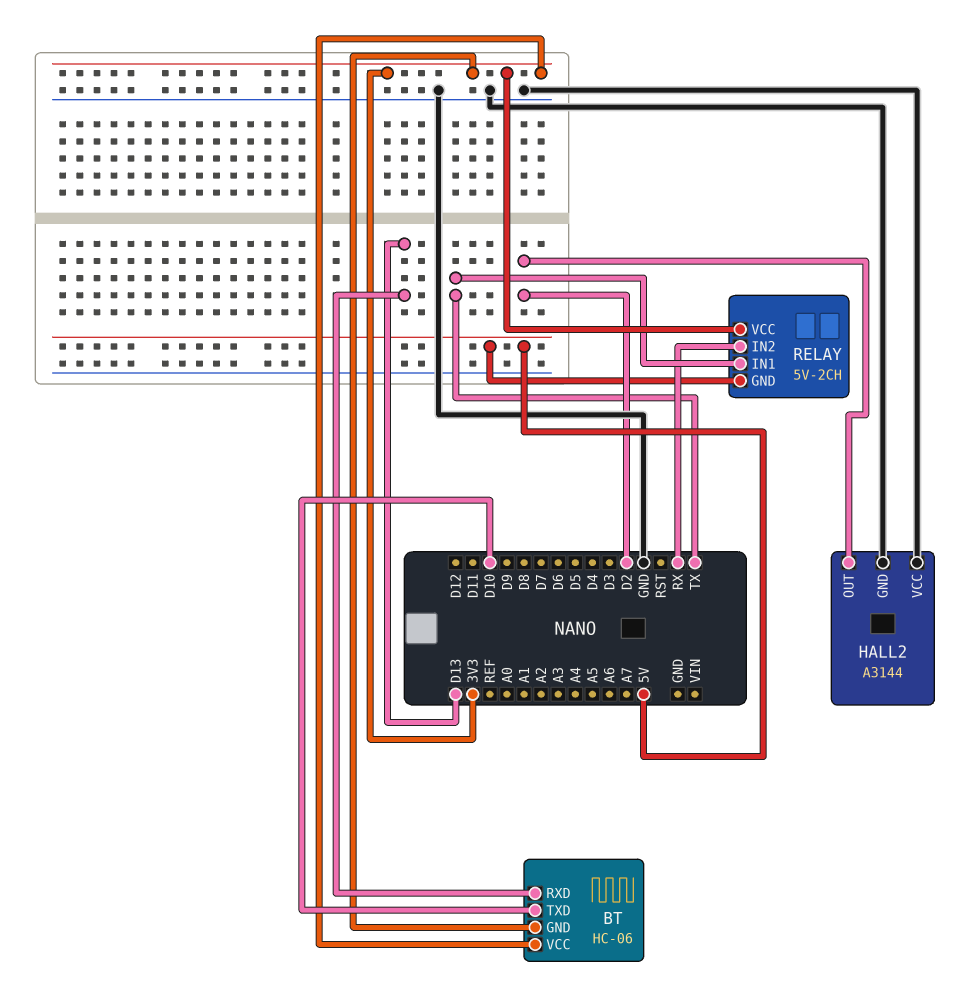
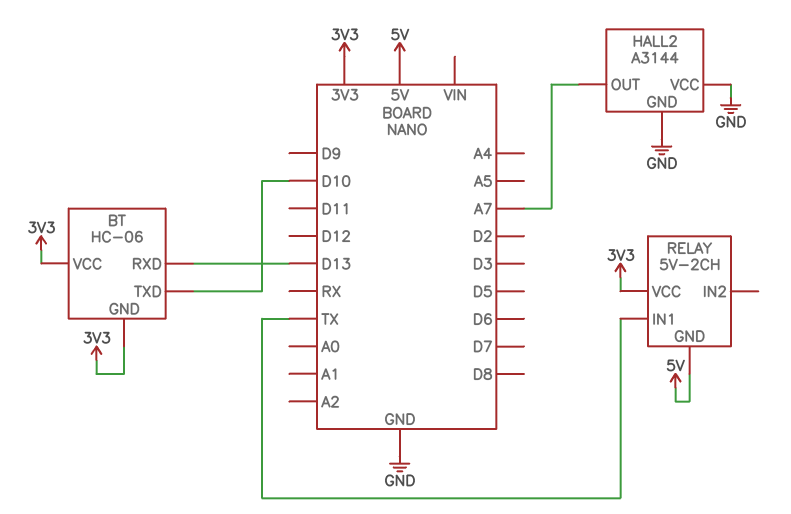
HALL2 pin OUT: D2 -> A7
RELAY pin IN2: RX -> none

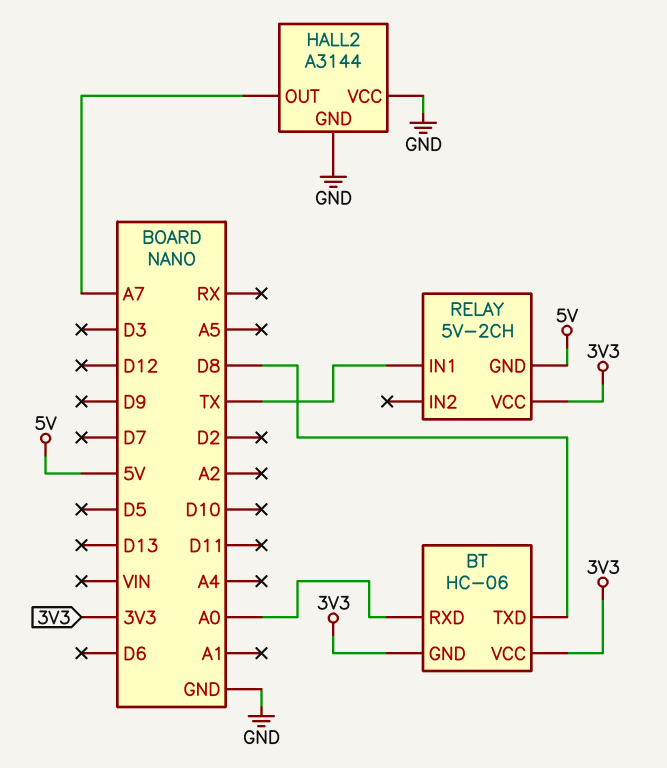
BT pin RXD: D13 -> A0
BT pin TXD: D10 -> D8

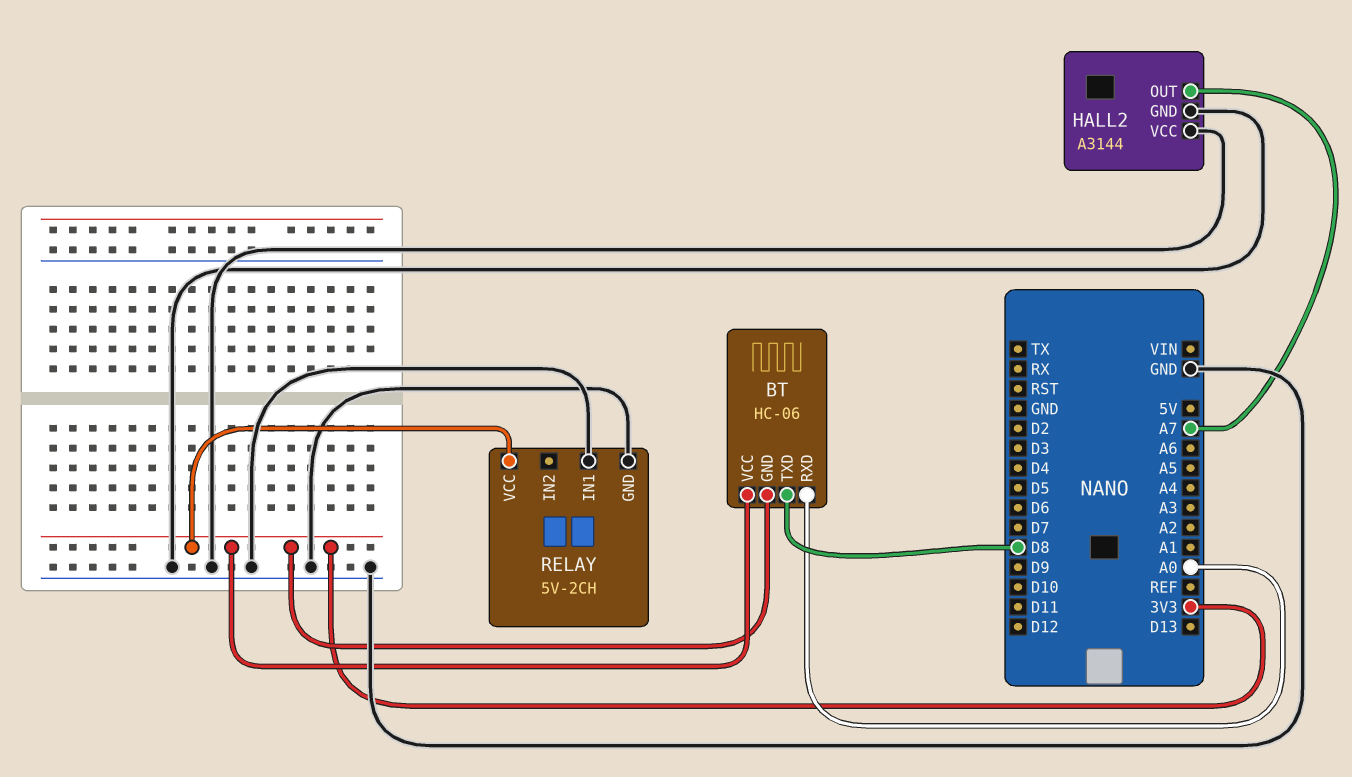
RELAY pin GND: 5V -> GND
RELAY pin IN1: TX -> GND

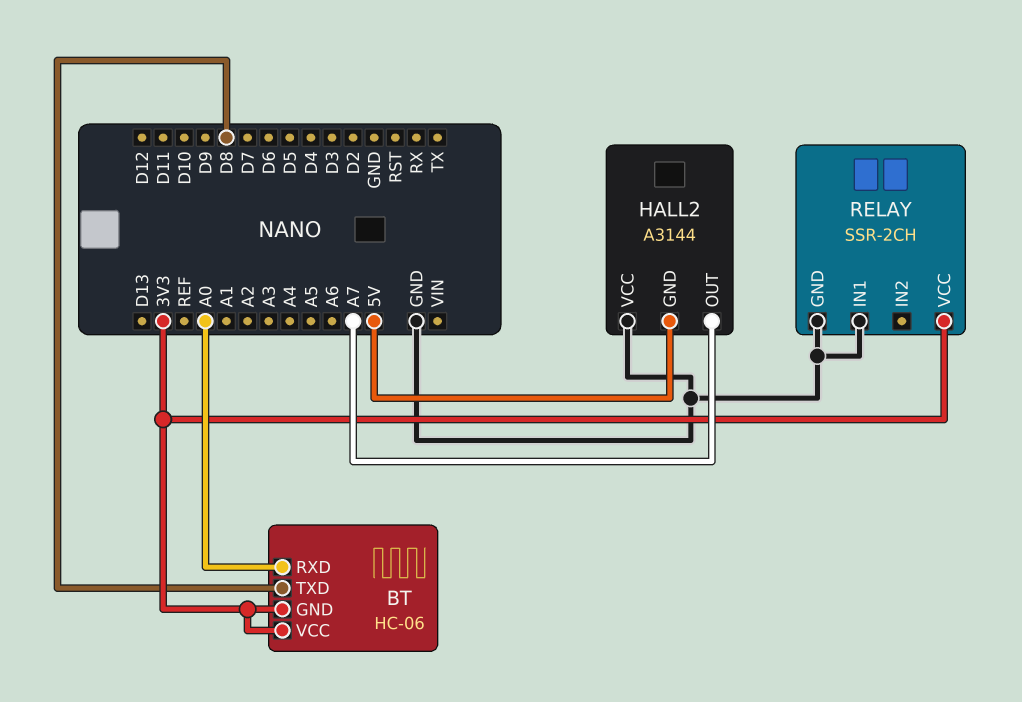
HALL2 pin GND: GND -> 5V
RELAY: 5V-2CH -> SSR-2CH

